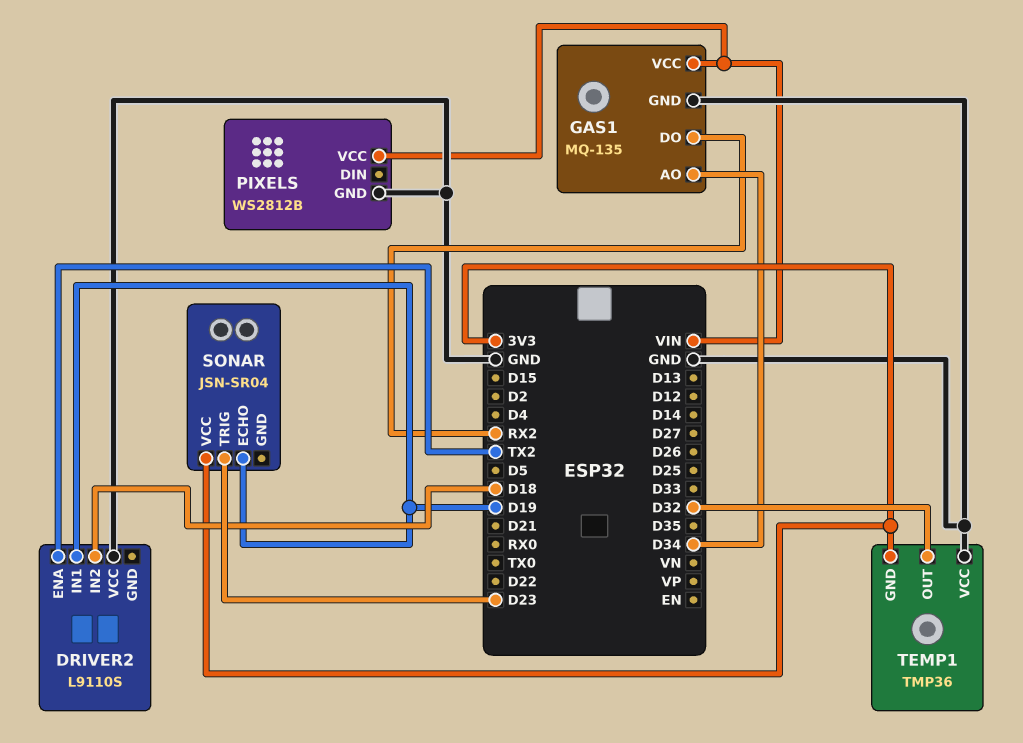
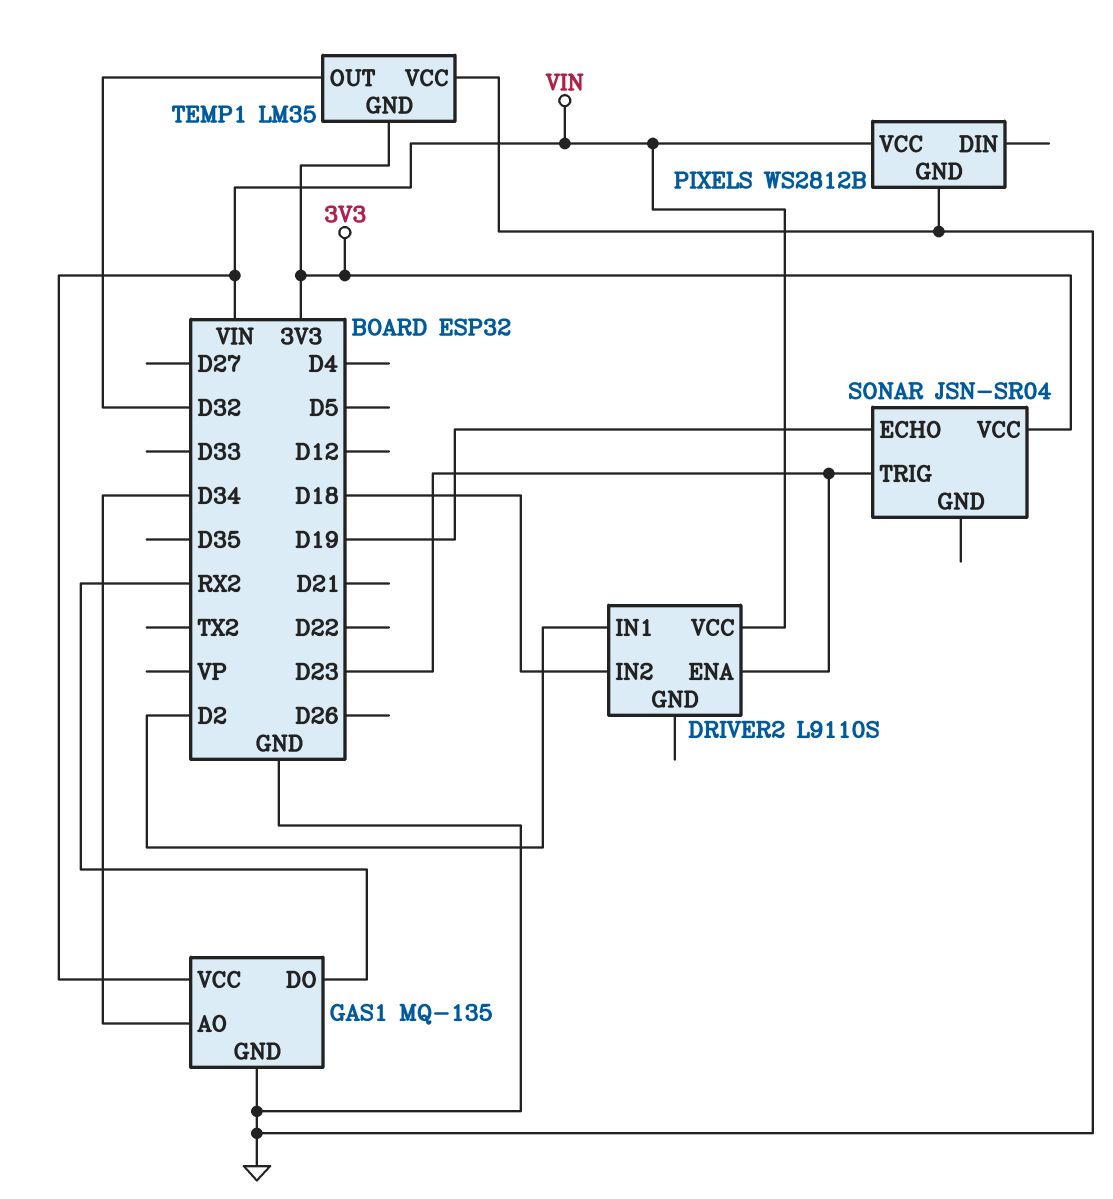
DRIVER2 pin ENA: TX2 -> D23
DRIVER2 pin IN1: D19 -> D2
DRIVER2 pin VCC: GND -> VIN
TEMP1: TMP36 -> LM35

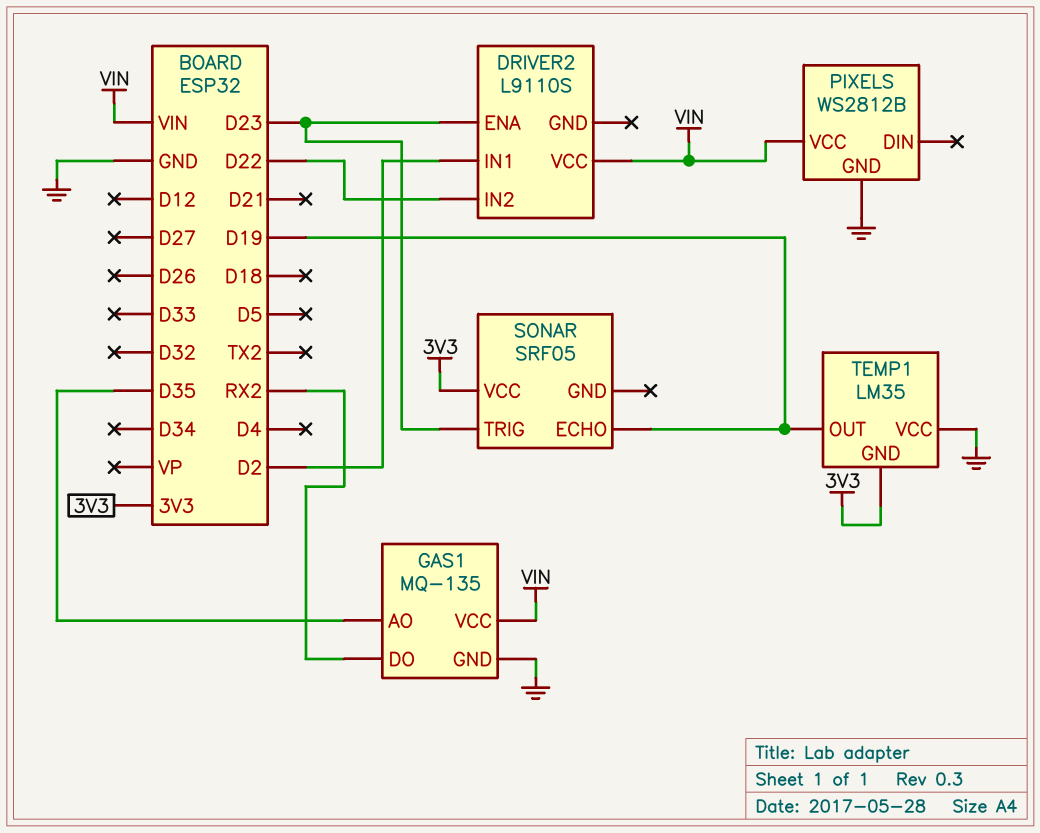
DRIVER2 pin IN2: D18 -> D22
GAS1 pin AO: D34 -> D35
SONAR: JSN-SR04 -> SRF05
TEMP1 pin OUT: D32 -> D19

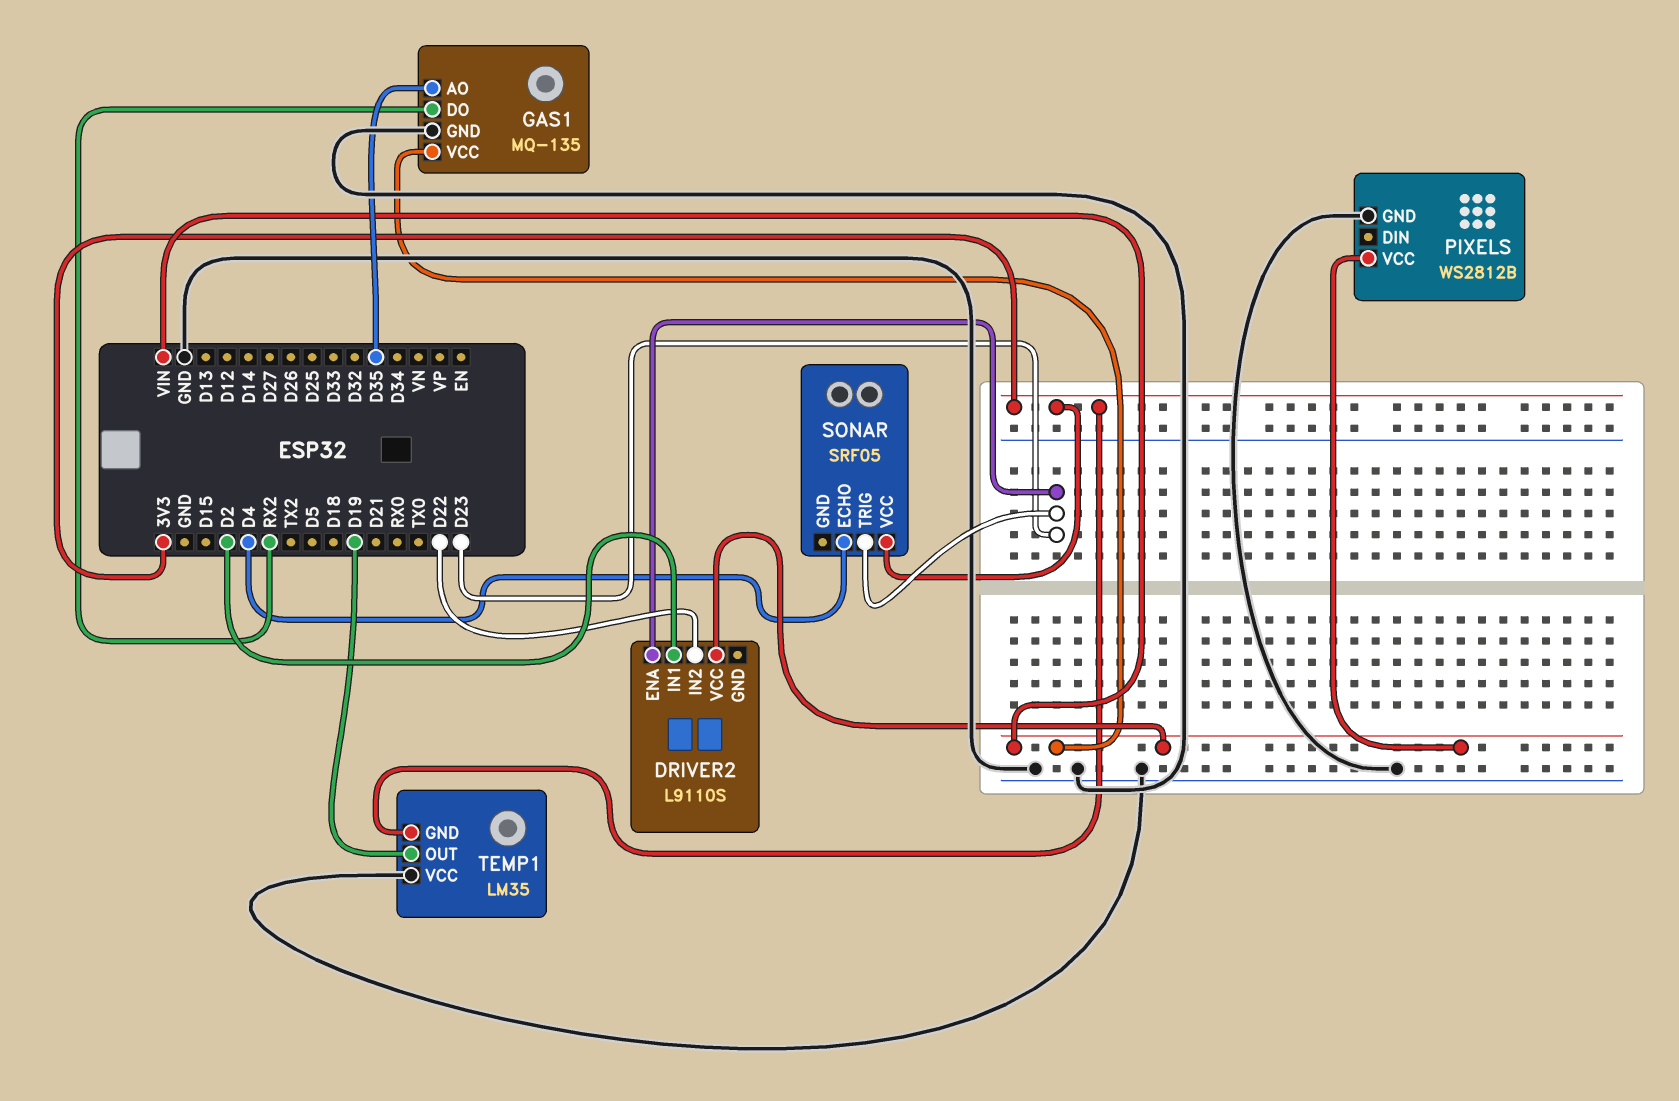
SONAR pin ECHO: D19 -> D4

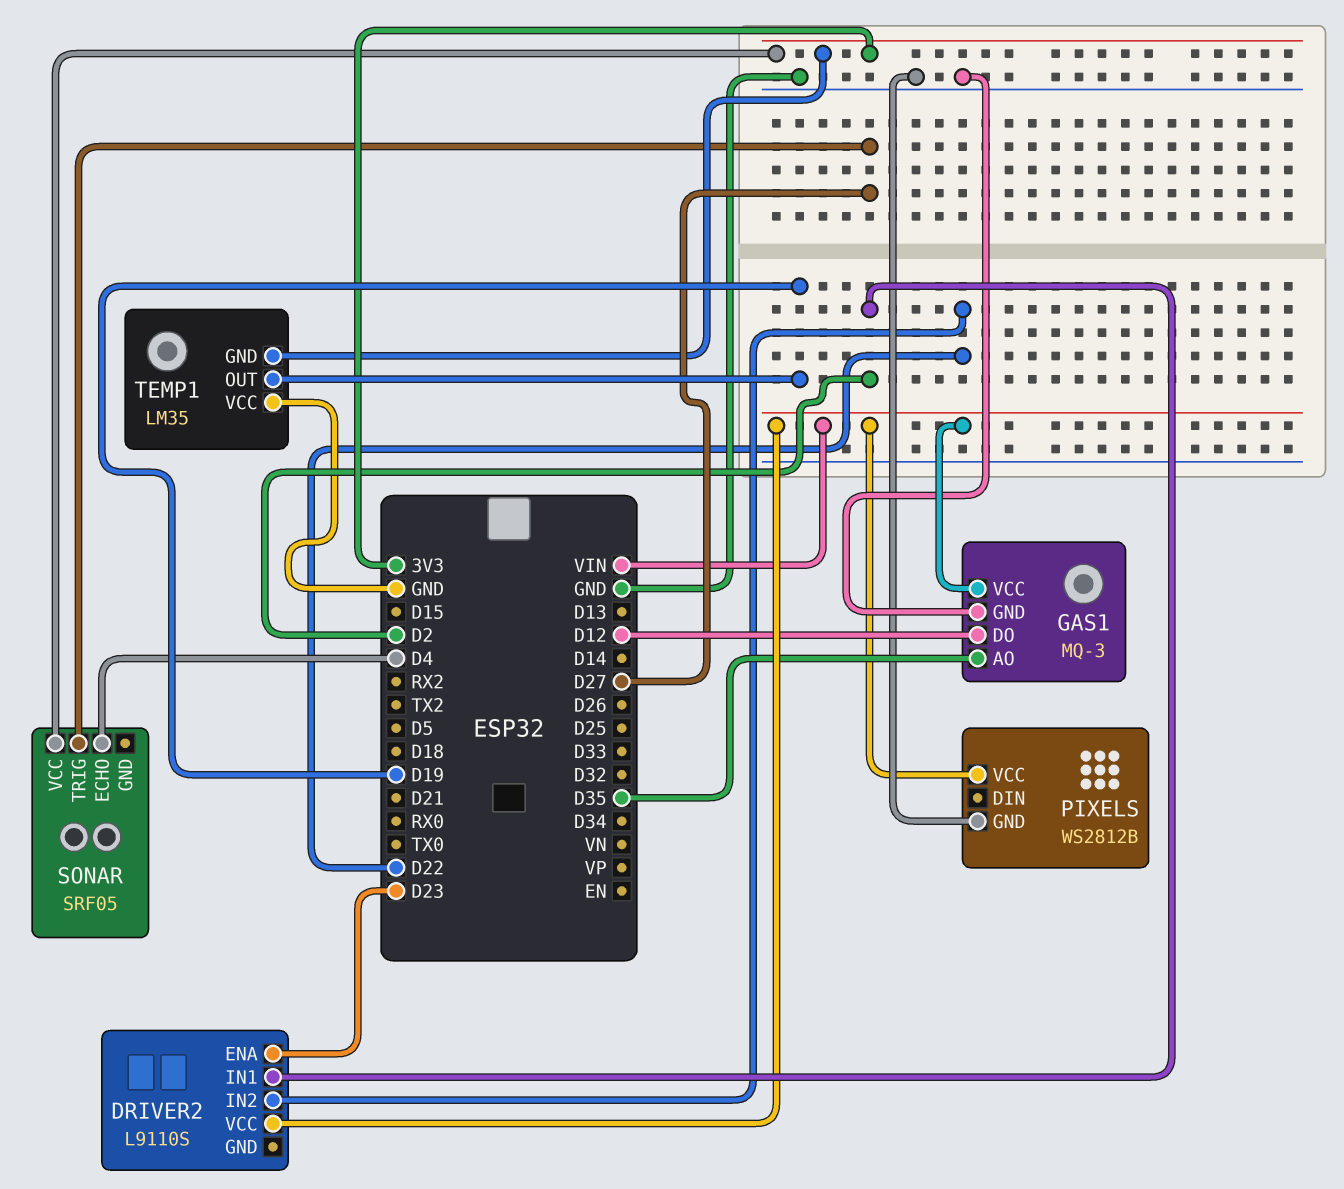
GAS1: MQ-135 -> MQ-3
GAS1 pin DO: RX2 -> D12
SONAR pin TRIG: D23 -> D27

